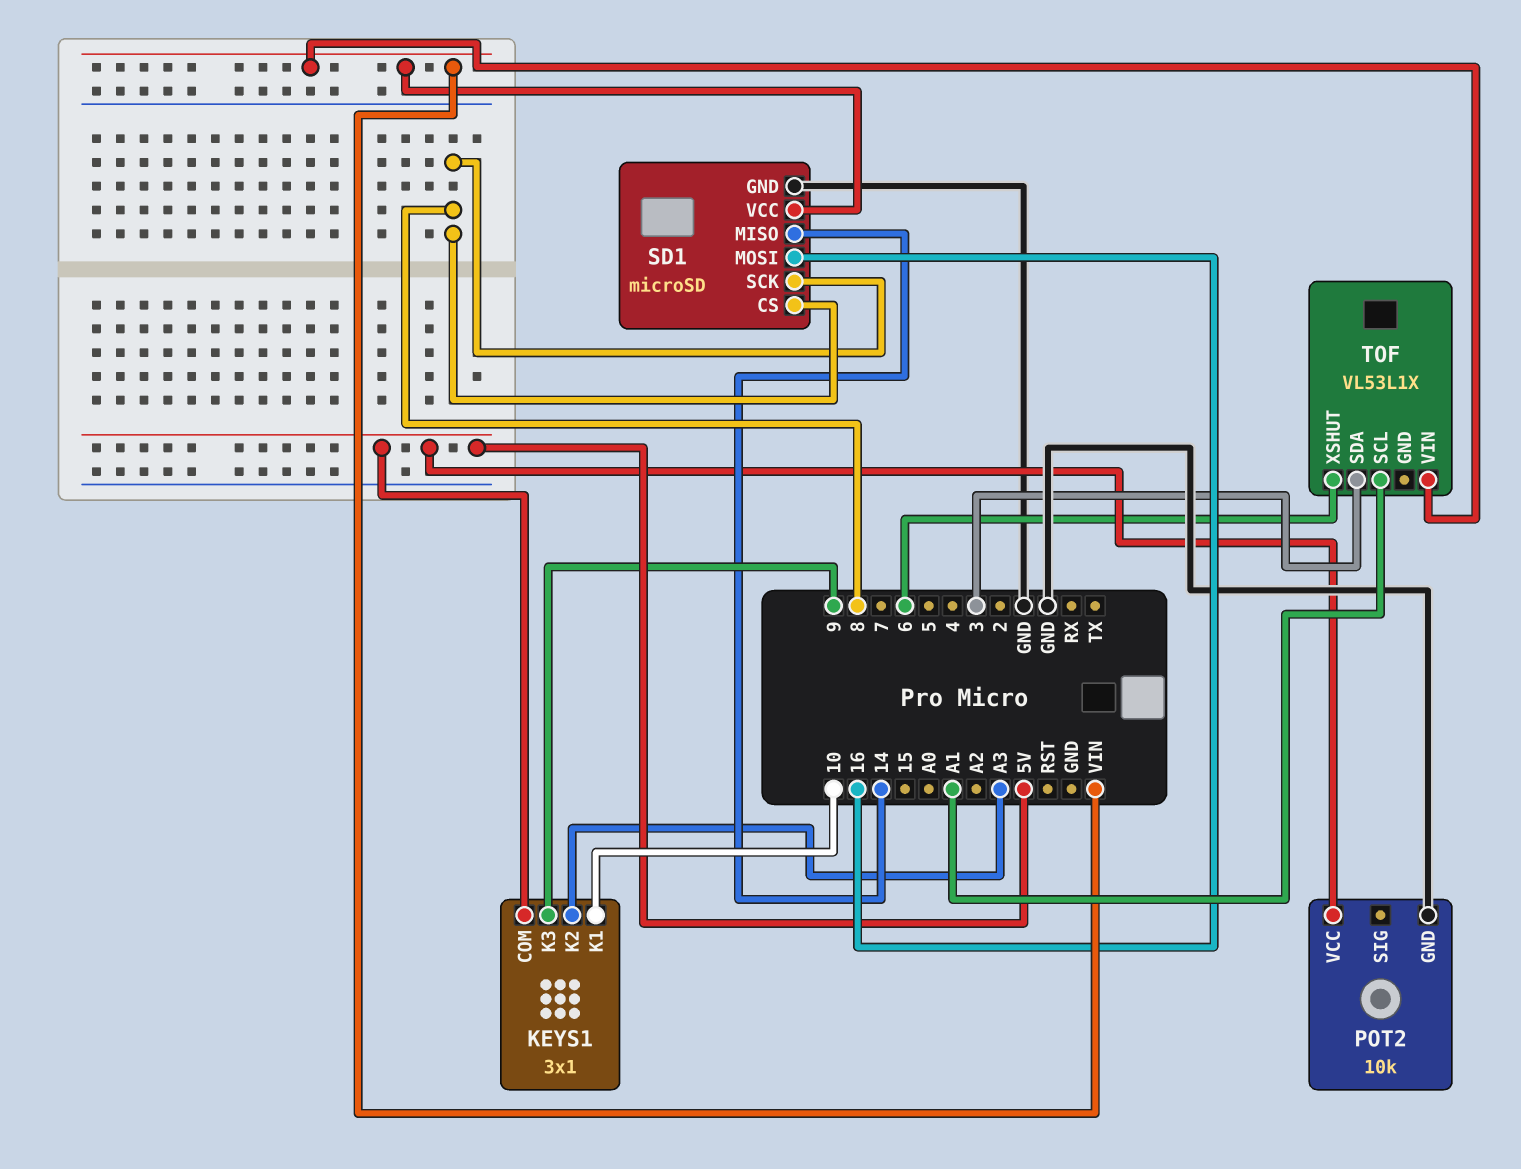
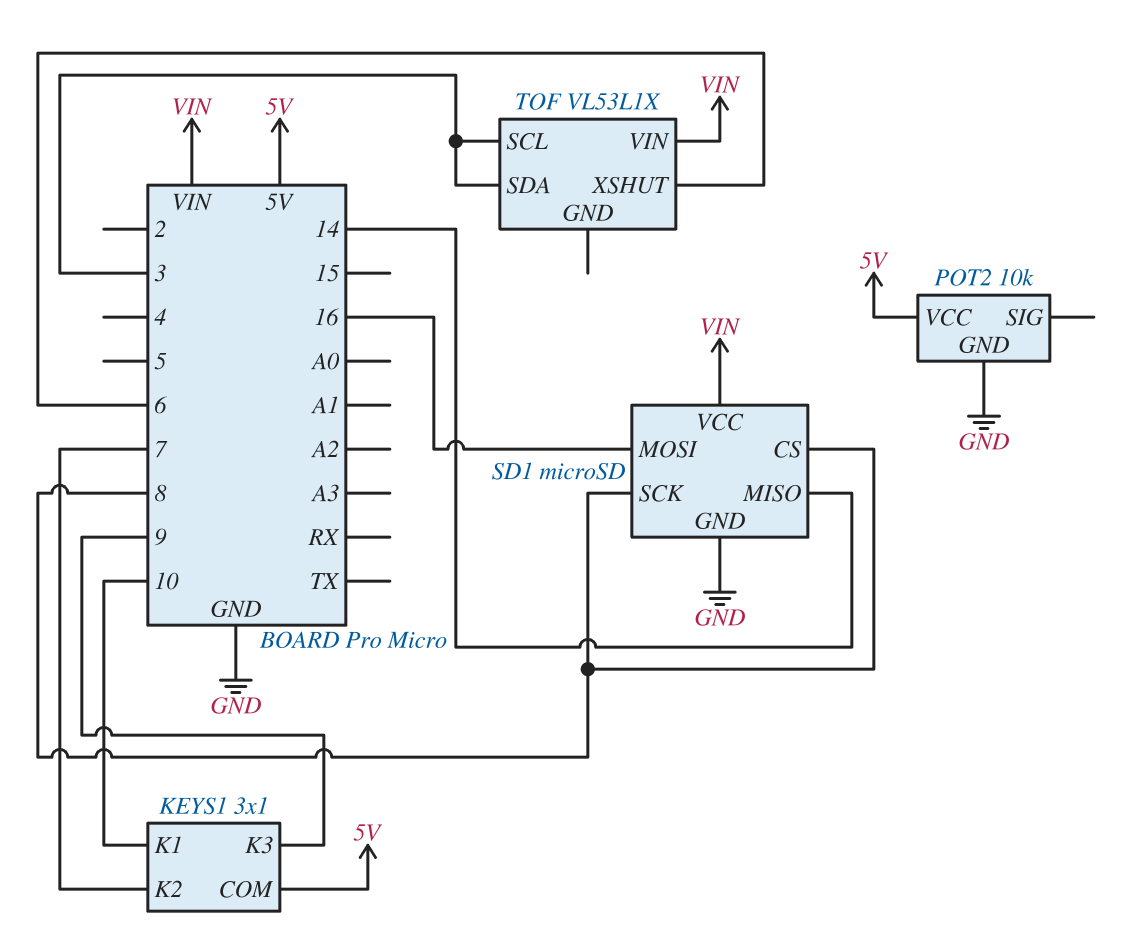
KEYS1 pin K2: A3 -> 7
TOF pin SCL: A1 -> 3

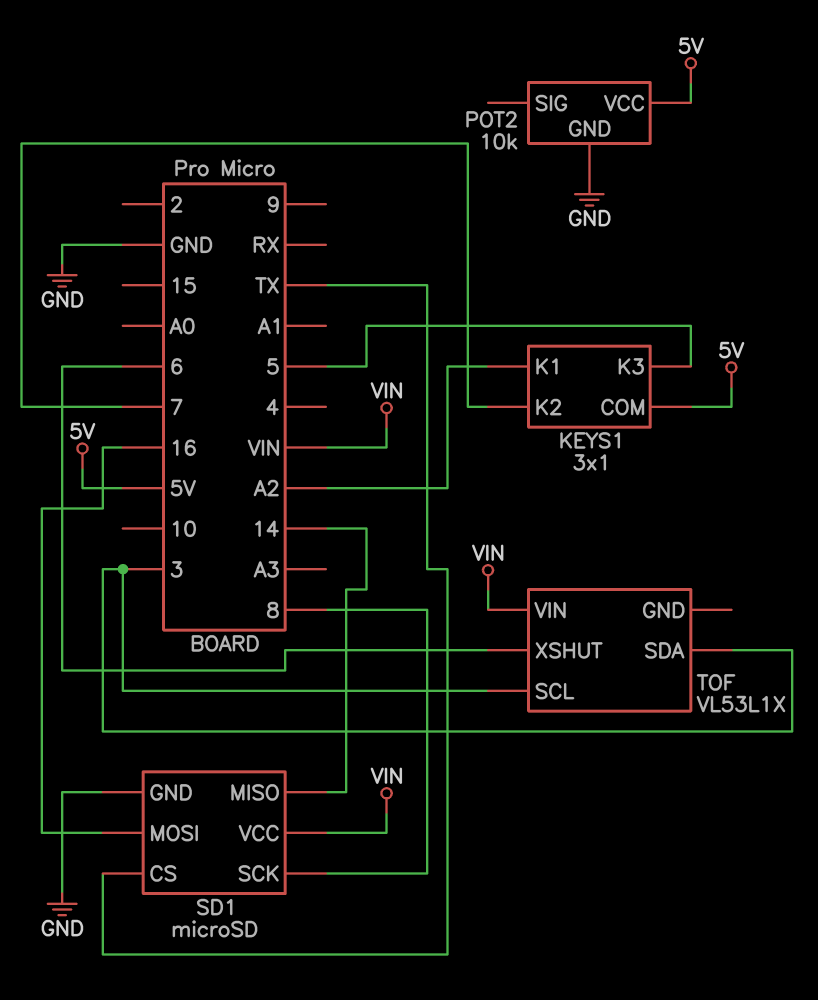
KEYS1 pin K1: 10 -> A2
KEYS1 pin K3: 9 -> 5
SD1 pin CS: 8 -> TX

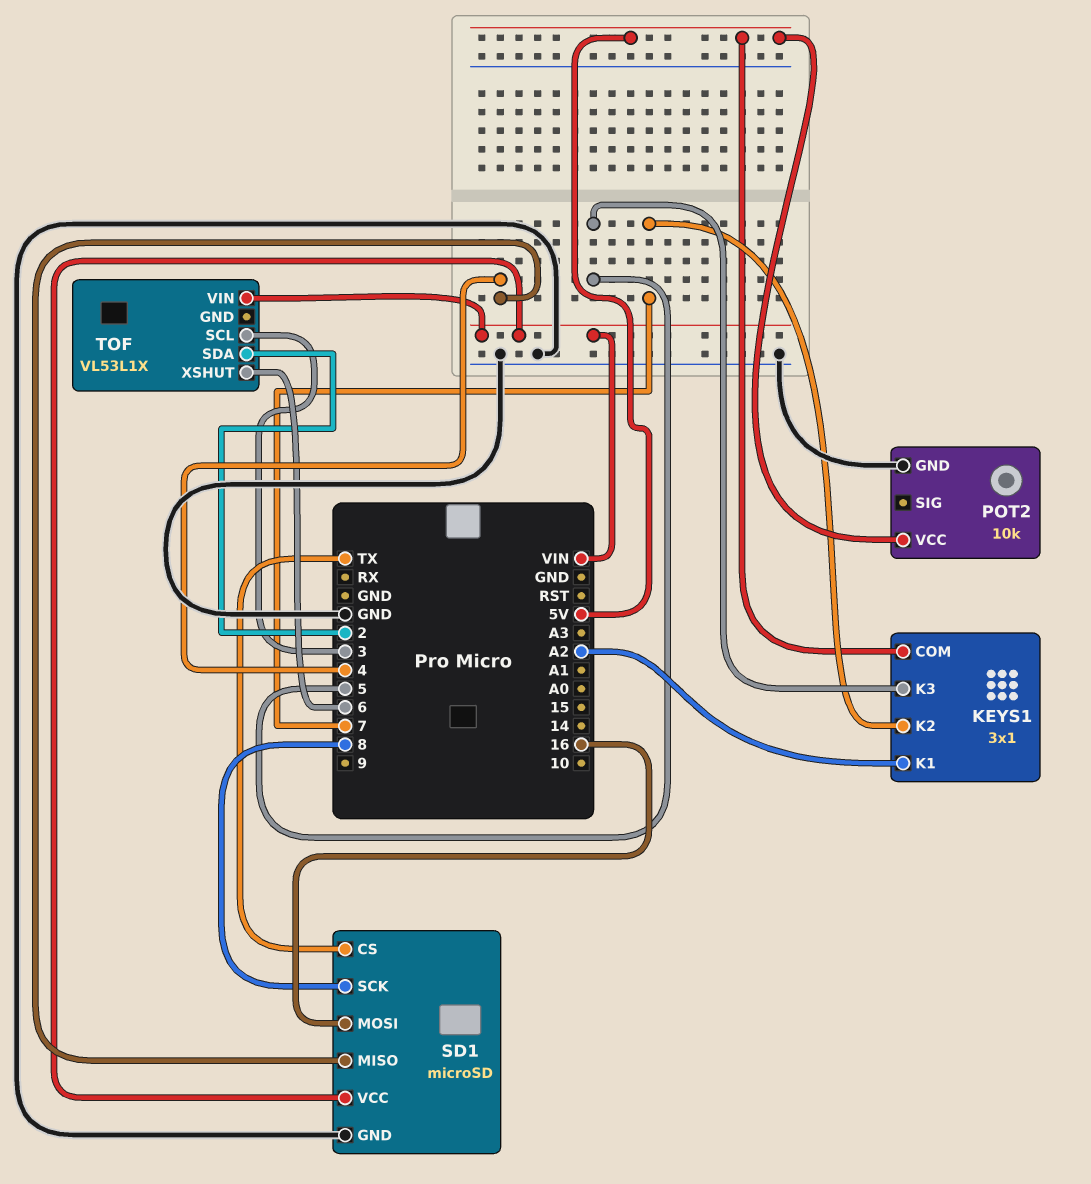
SD1 pin MISO: 14 -> 4
TOF pin SDA: 3 -> 2

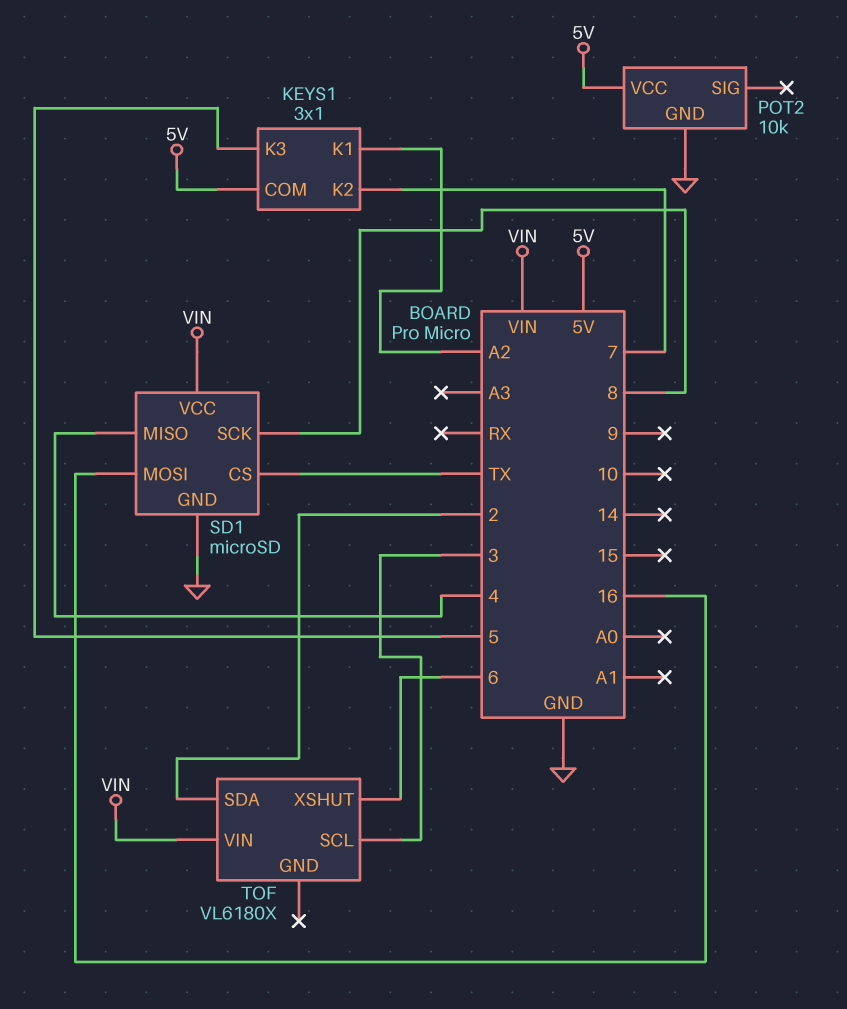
TOF: VL53L1X -> VL6180X

